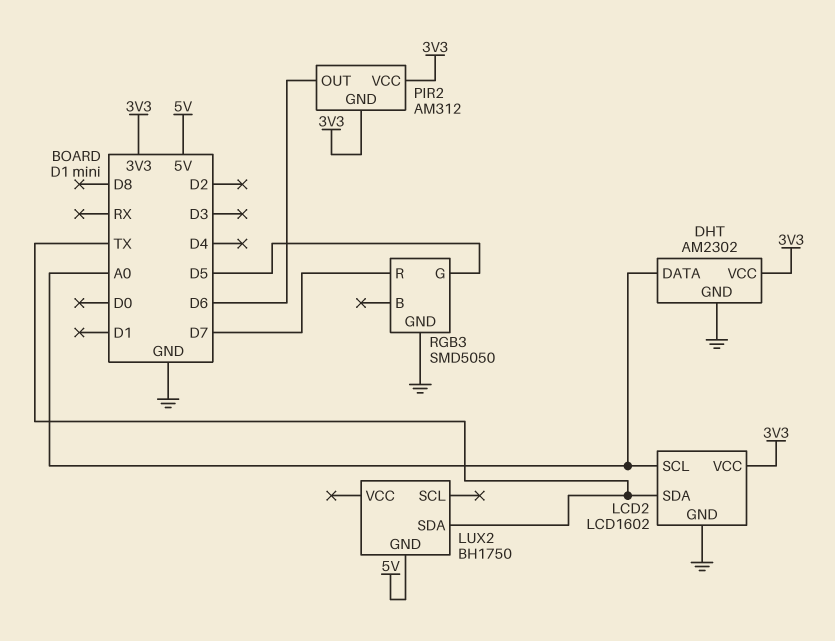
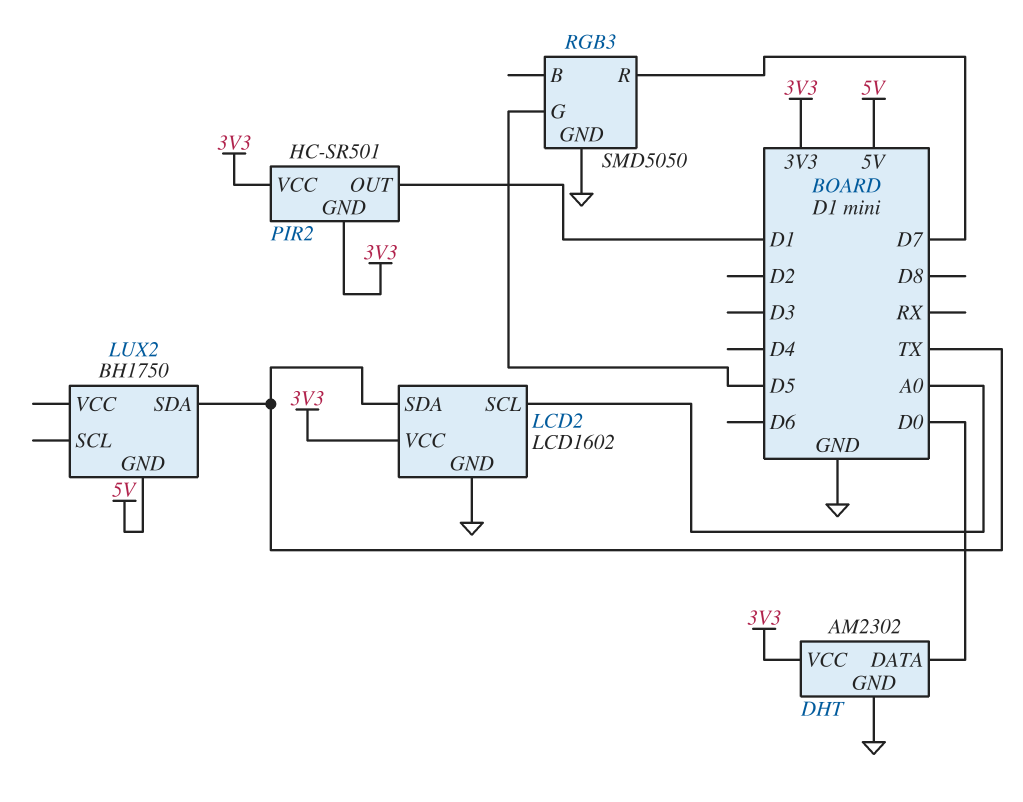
DHT pin DATA: A0 -> D0
PIR2: AM312 -> HC-SR501
PIR2 pin OUT: D6 -> D1

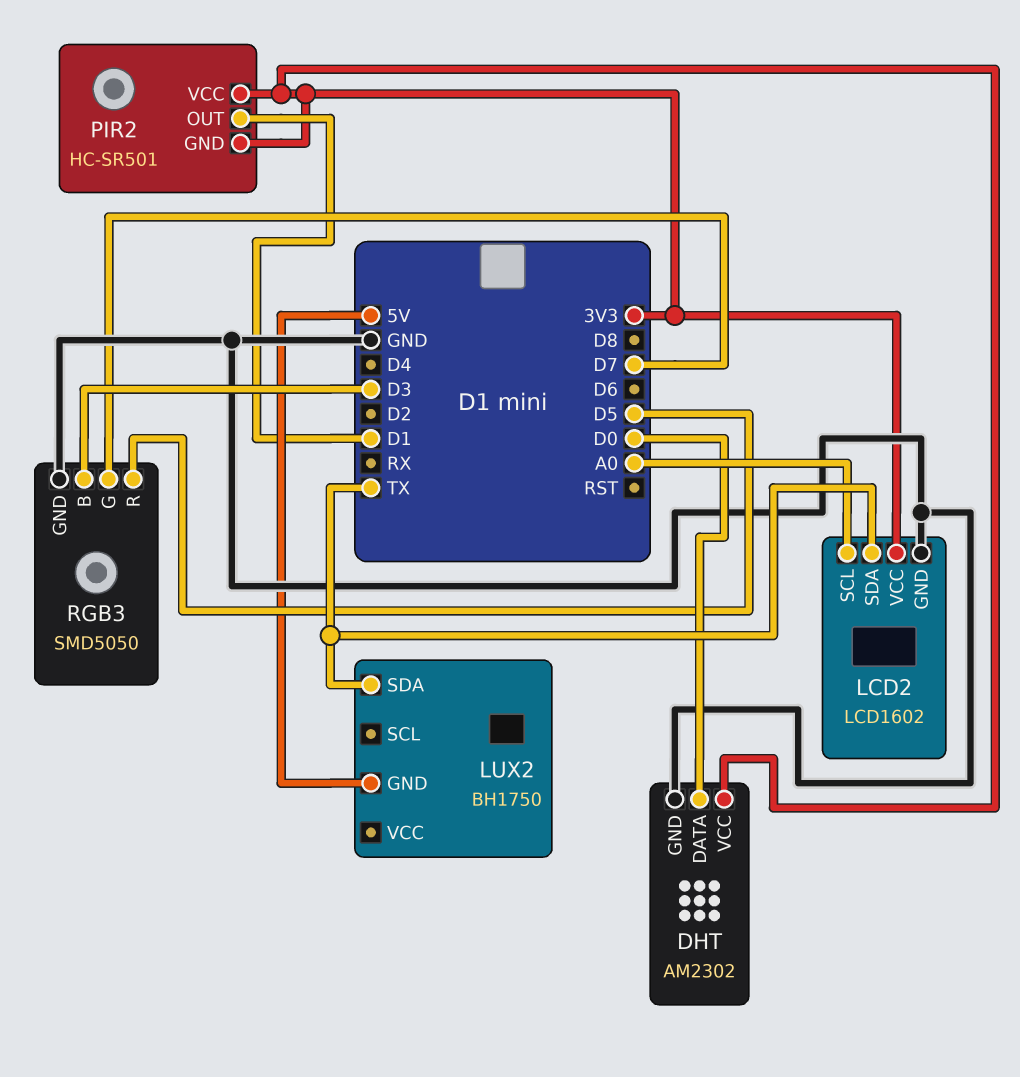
RGB3 pin B: none -> D3
RGB3 pin G: D5 -> D7
RGB3 pin R: D7 -> D5

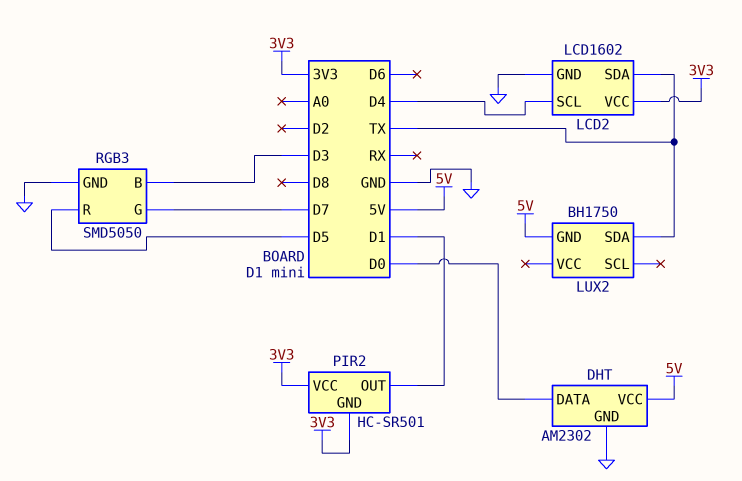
DHT pin VCC: 3V3 -> 5V
LCD2 pin SCL: A0 -> D4

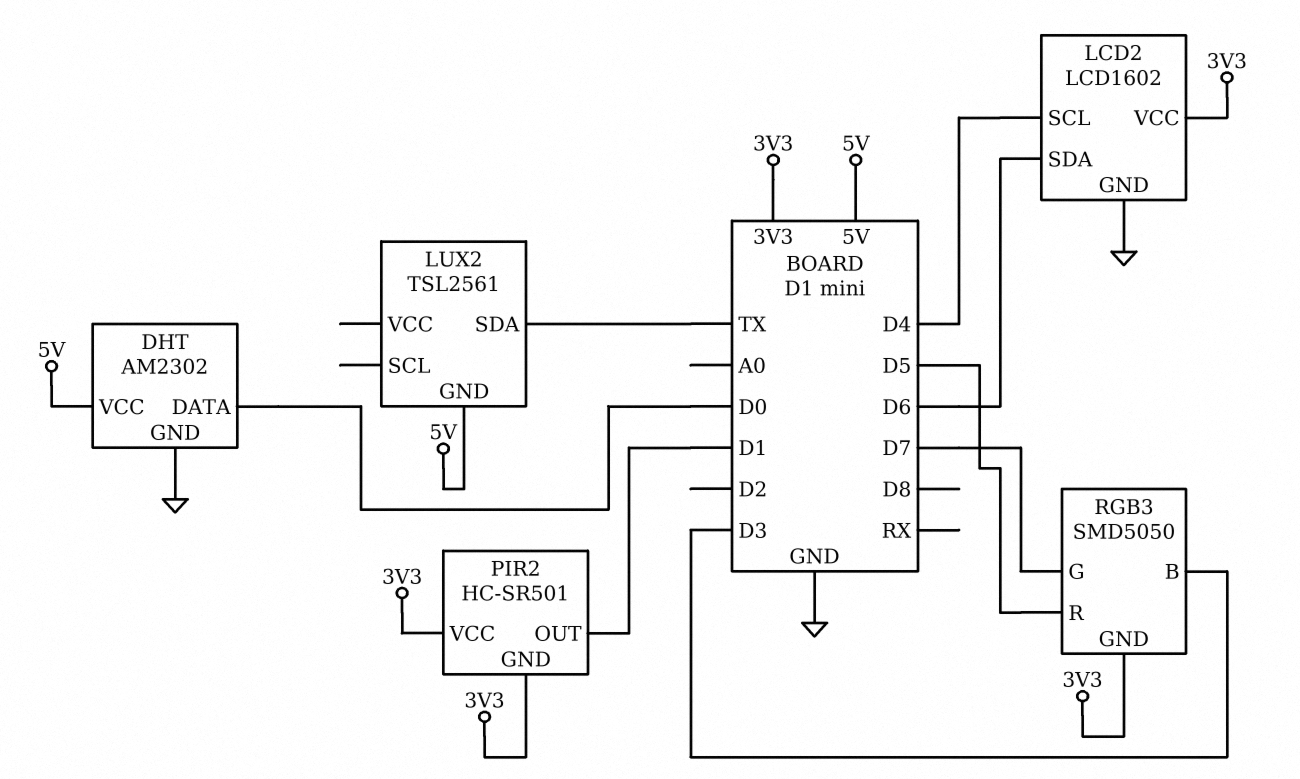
LCD2 pin SDA: TX -> D6
LUX2: BH1750 -> TSL2561
RGB3 pin GND: GND -> 3V3

